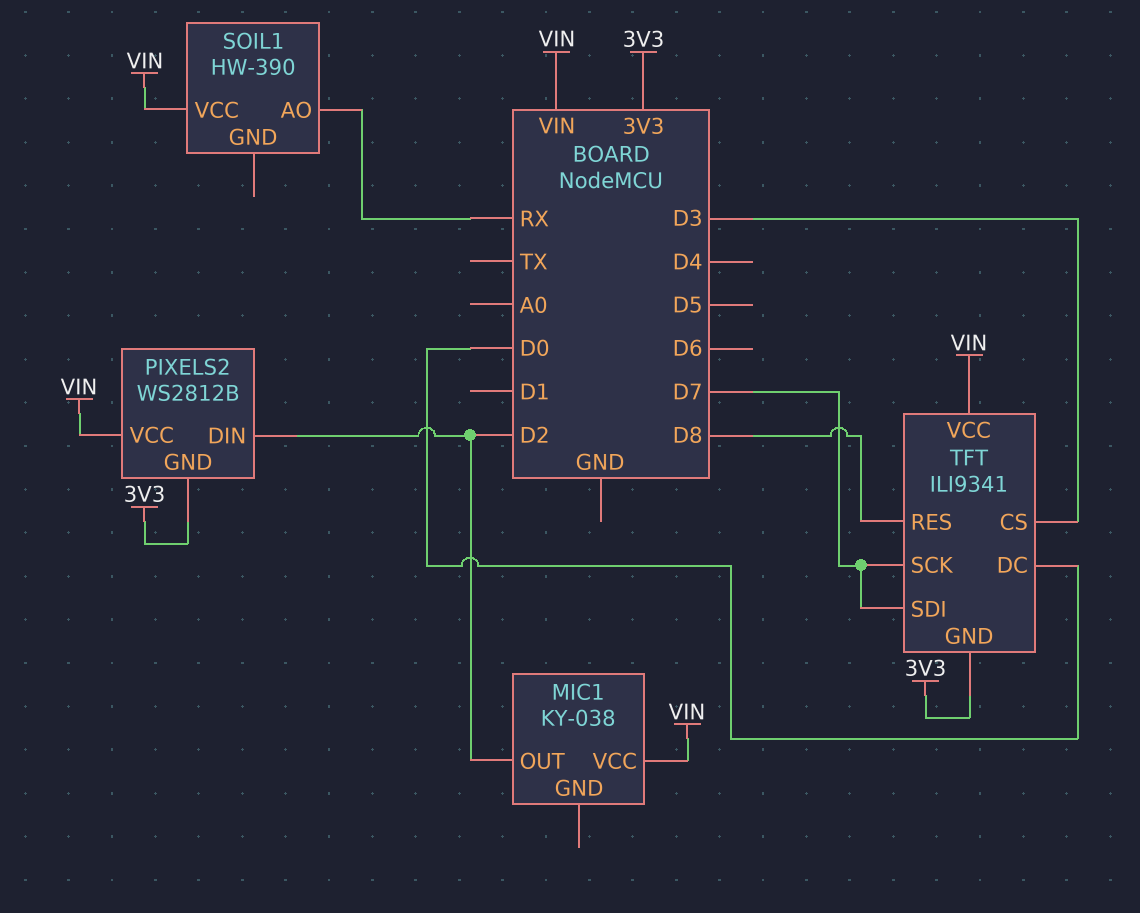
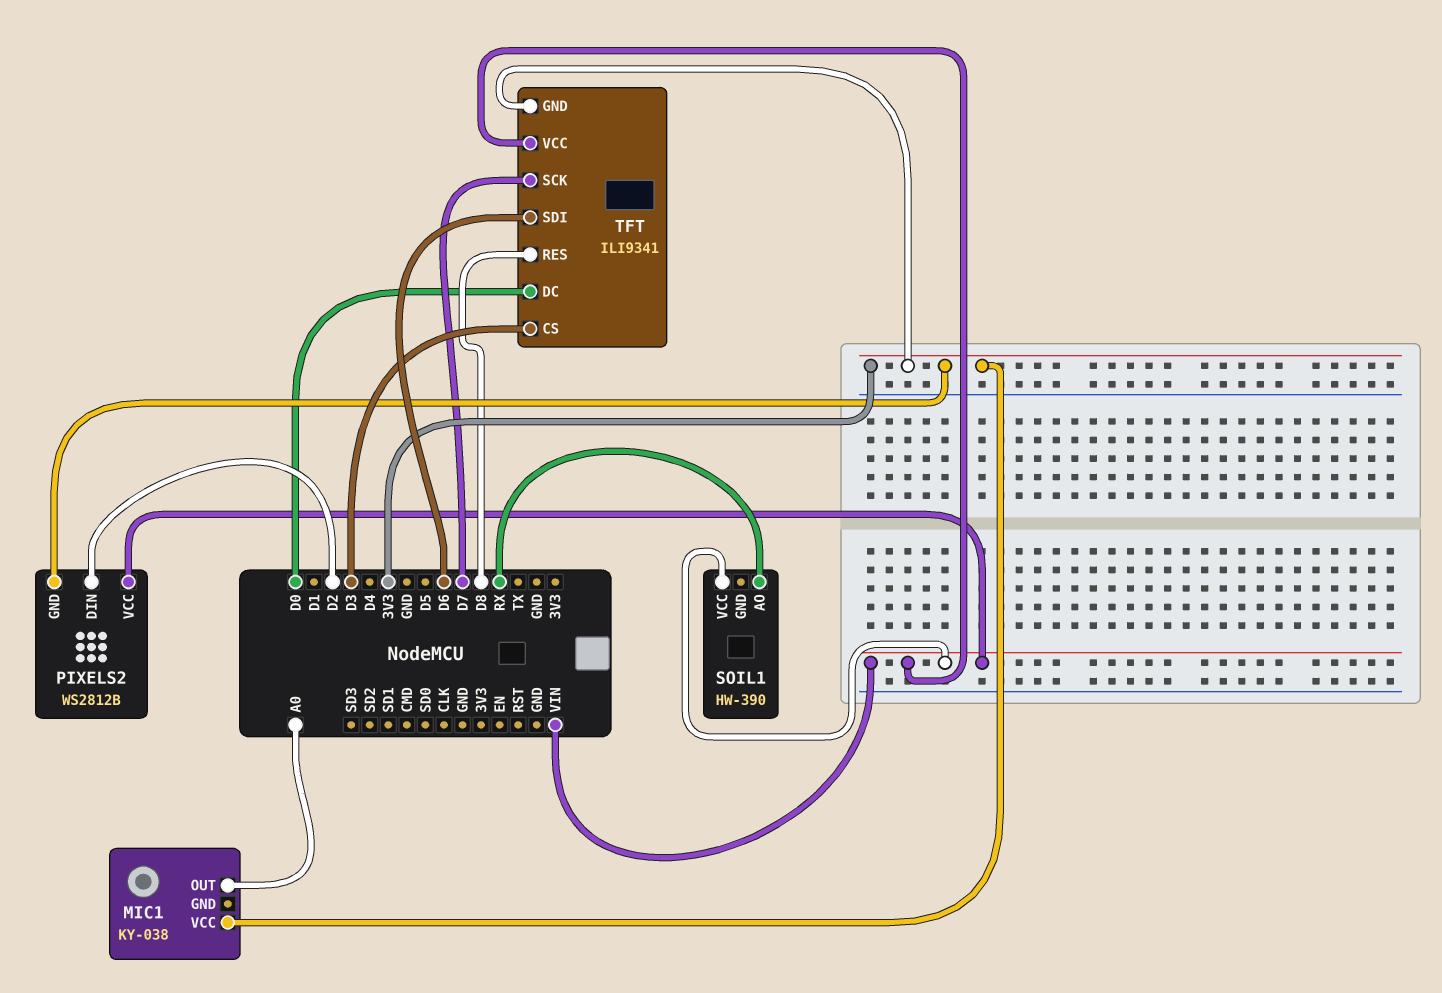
MIC1 pin OUT: D2 -> A0
MIC1 pin VCC: VIN -> 3V3
TFT pin SDI: D7 -> D6

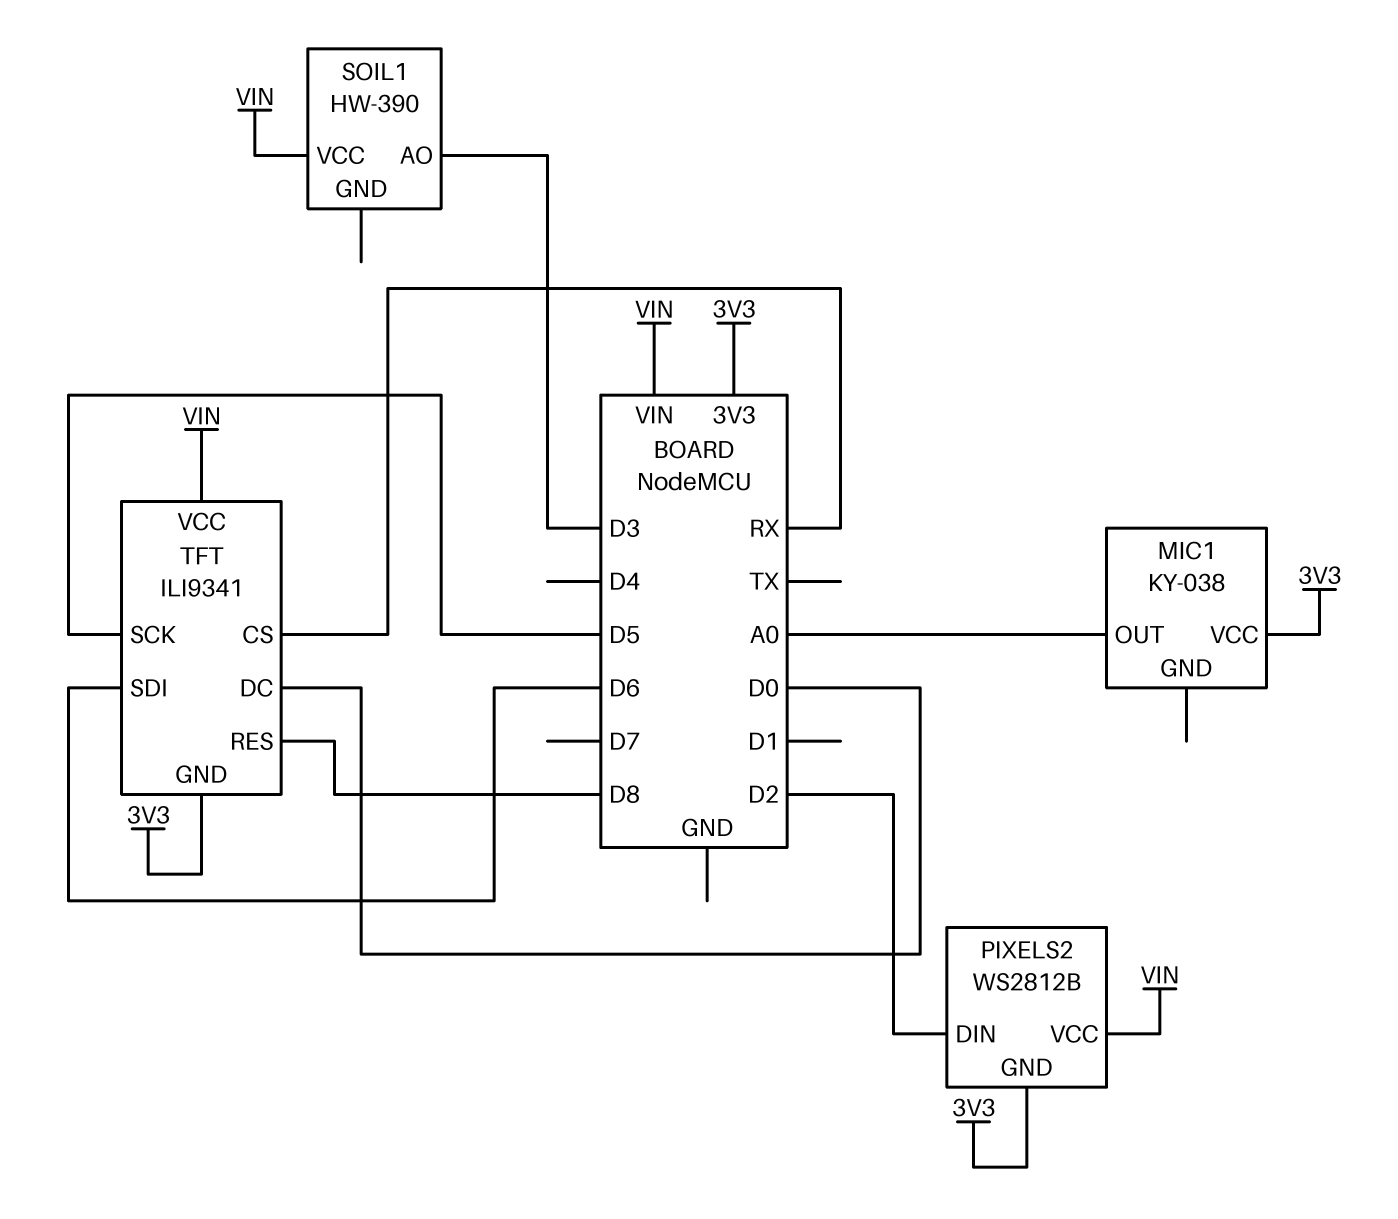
SOIL1 pin AO: RX -> D3
TFT pin CS: D3 -> RX
TFT pin SCK: D7 -> D5

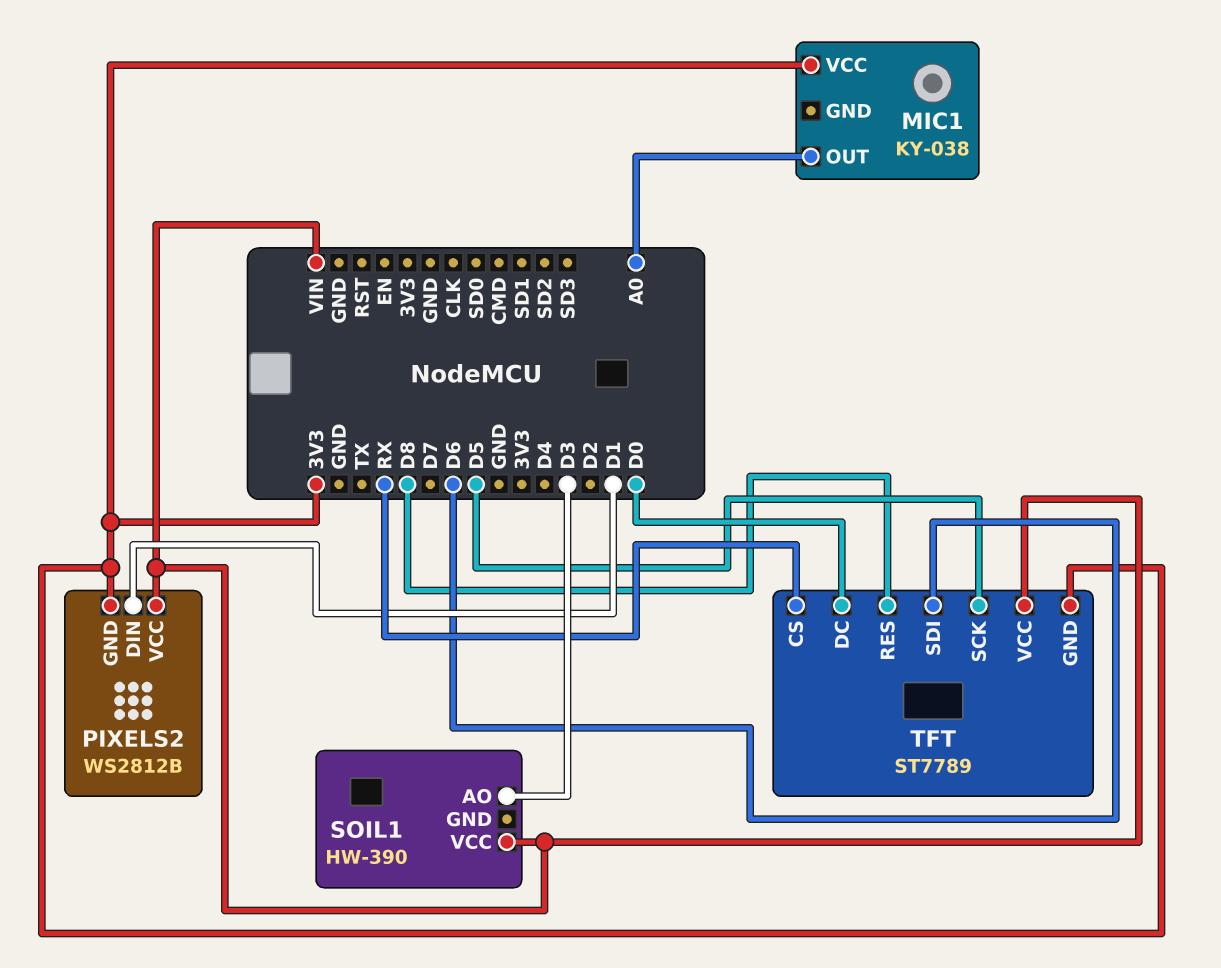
PIXELS2 pin DIN: D2 -> D1
TFT: ILI9341 -> ST7789

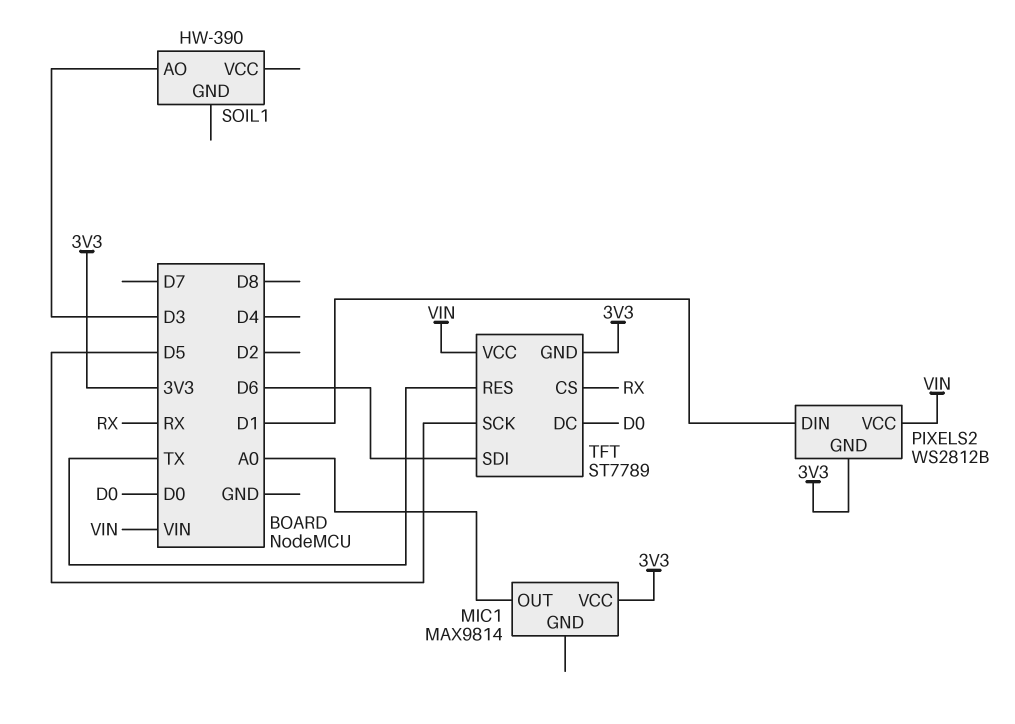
MIC1: KY-038 -> MAX9814
SOIL1 pin VCC: VIN -> none
TFT pin RES: D8 -> TX

